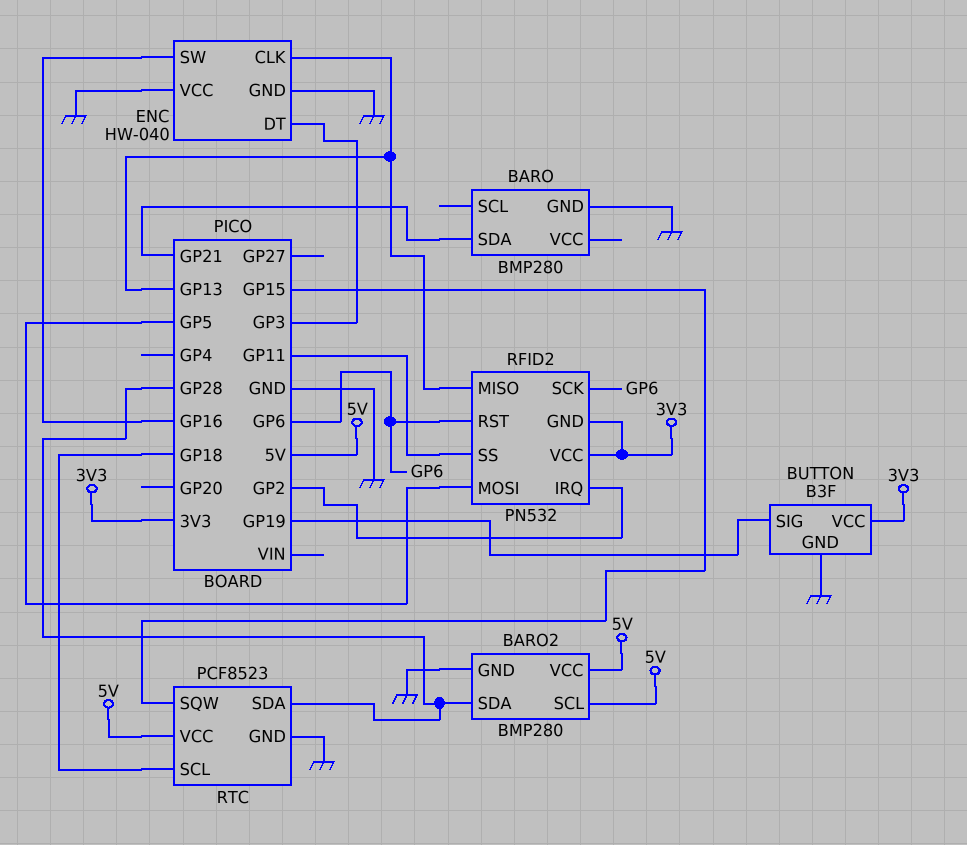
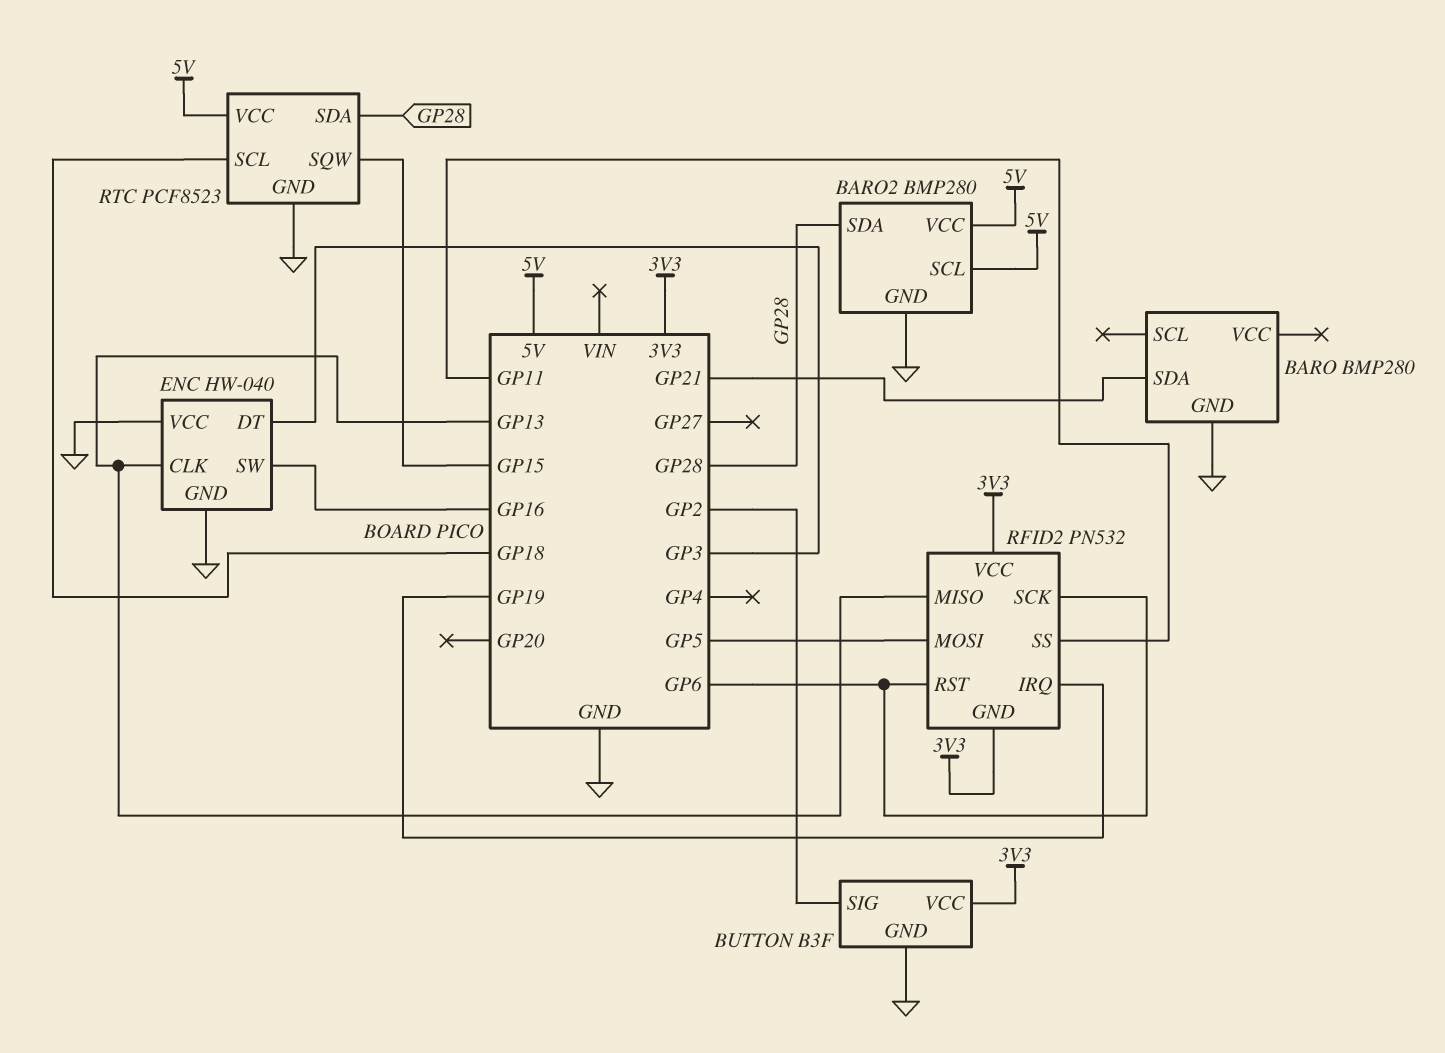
BUTTON pin SIG: GP19 -> GP2
RFID2 pin IRQ: GP2 -> GP19

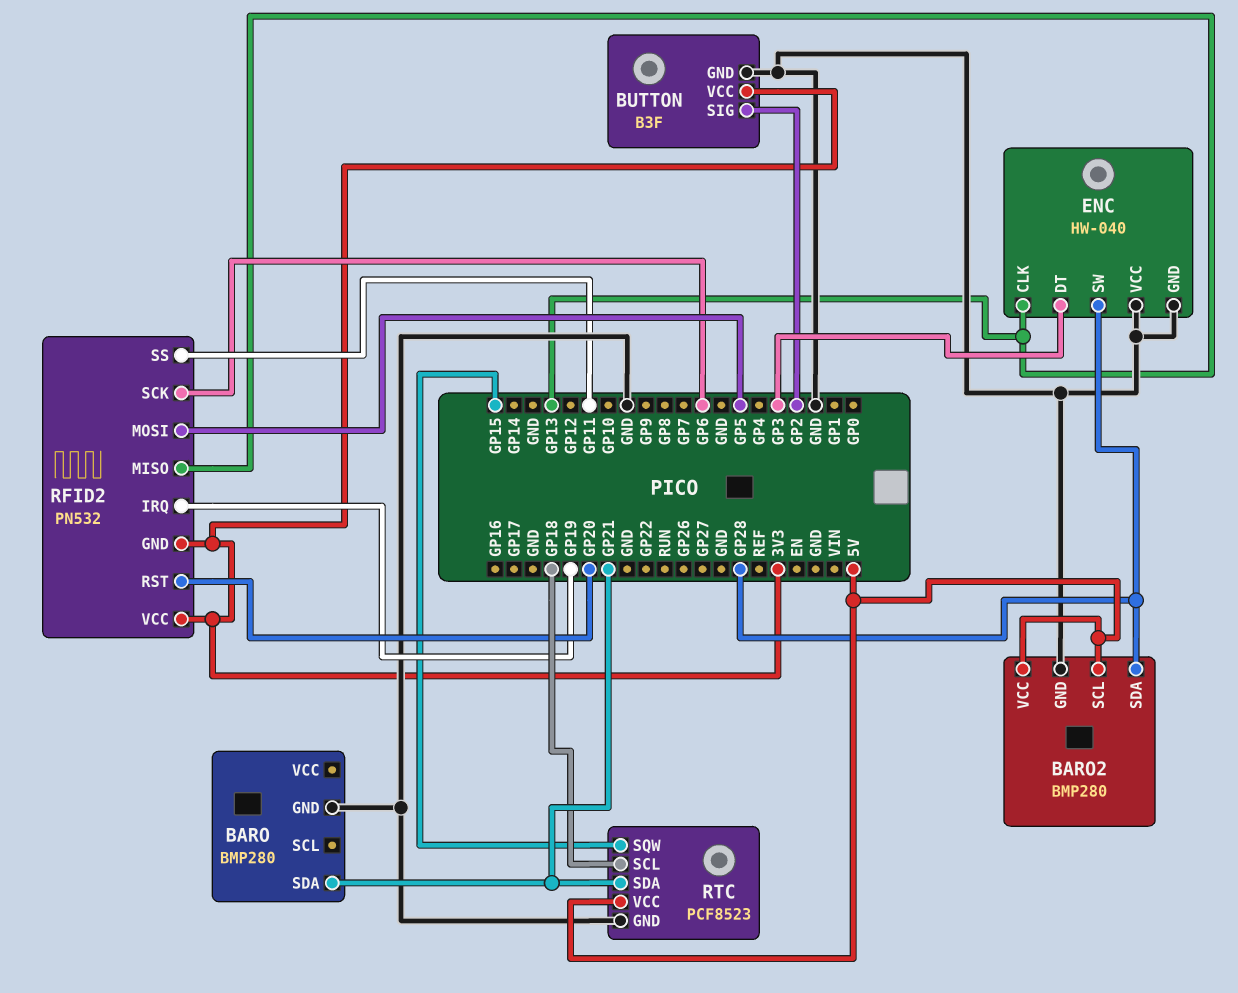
ENC pin SW: GP16 -> GP28
RFID2 pin RST: GP6 -> GP20
RTC pin SDA: GP28 -> GP21

